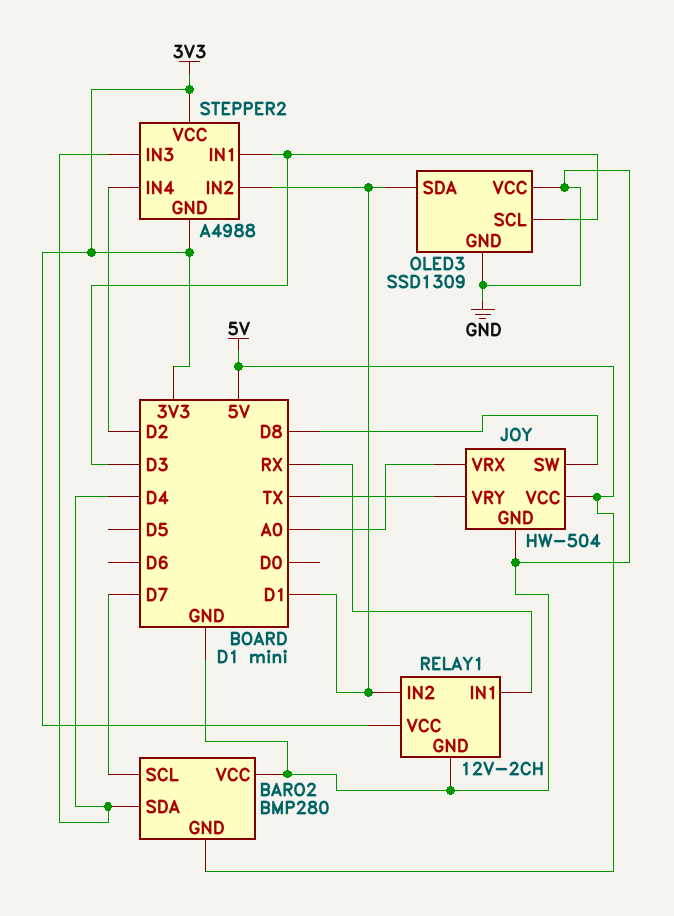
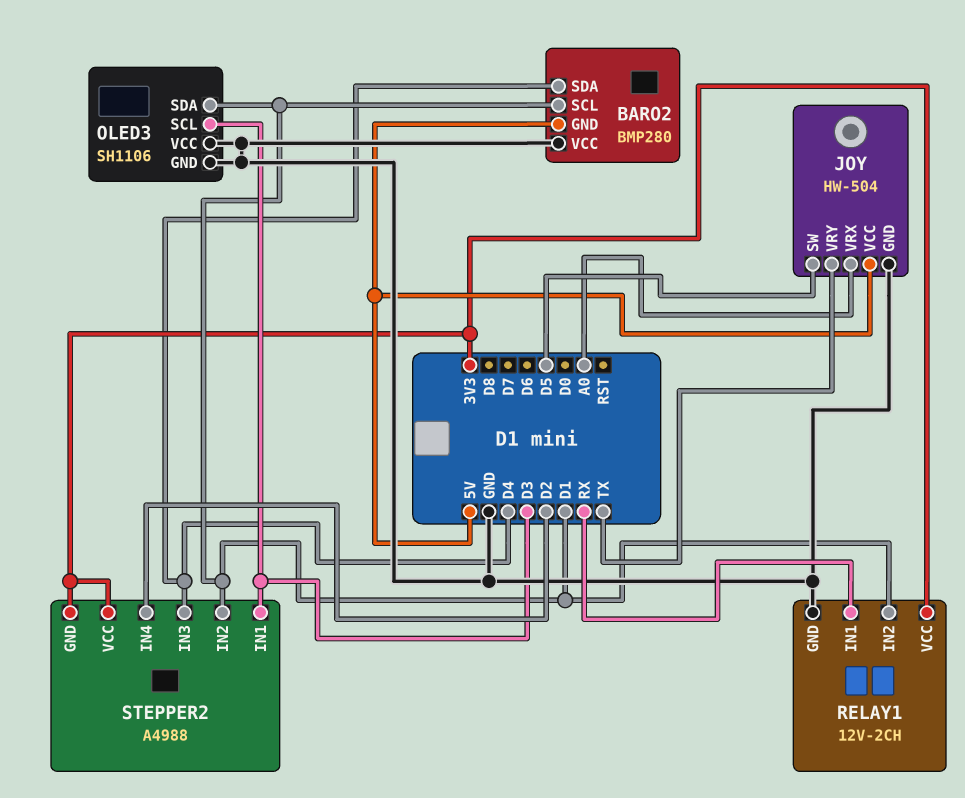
BARO2 pin SCL: D7 -> D1
JOY pin SW: D8 -> D5
OLED3: SSD1309 -> SH1106

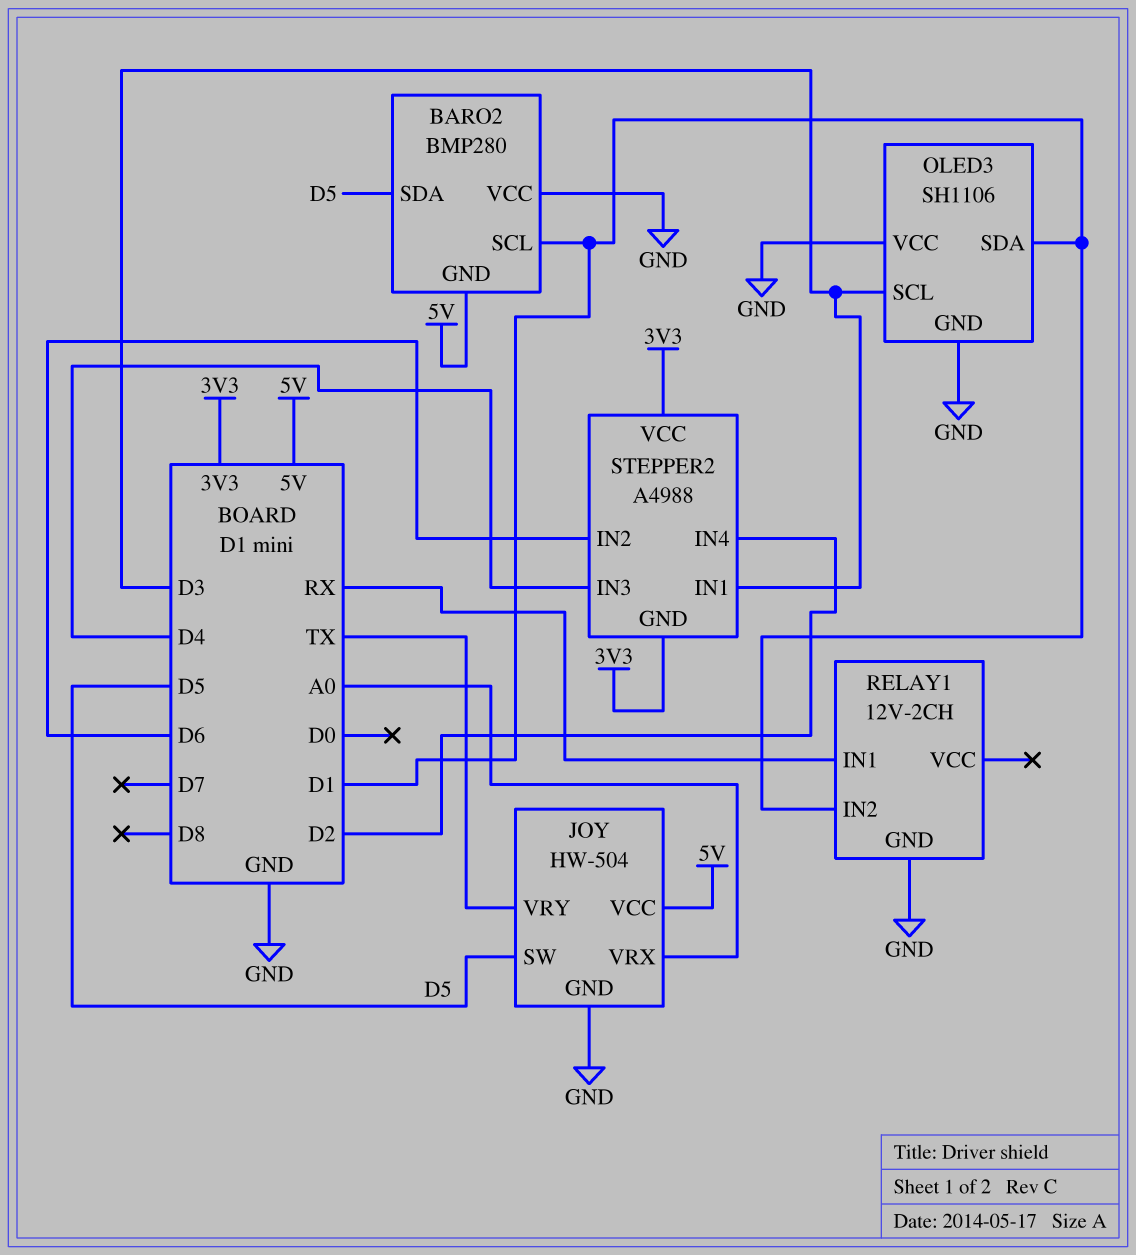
BARO2 pin SDA: D4 -> D5
RELAY1 pin VCC: 3V3 -> none
STEPPER2 pin IN2: D1 -> D6

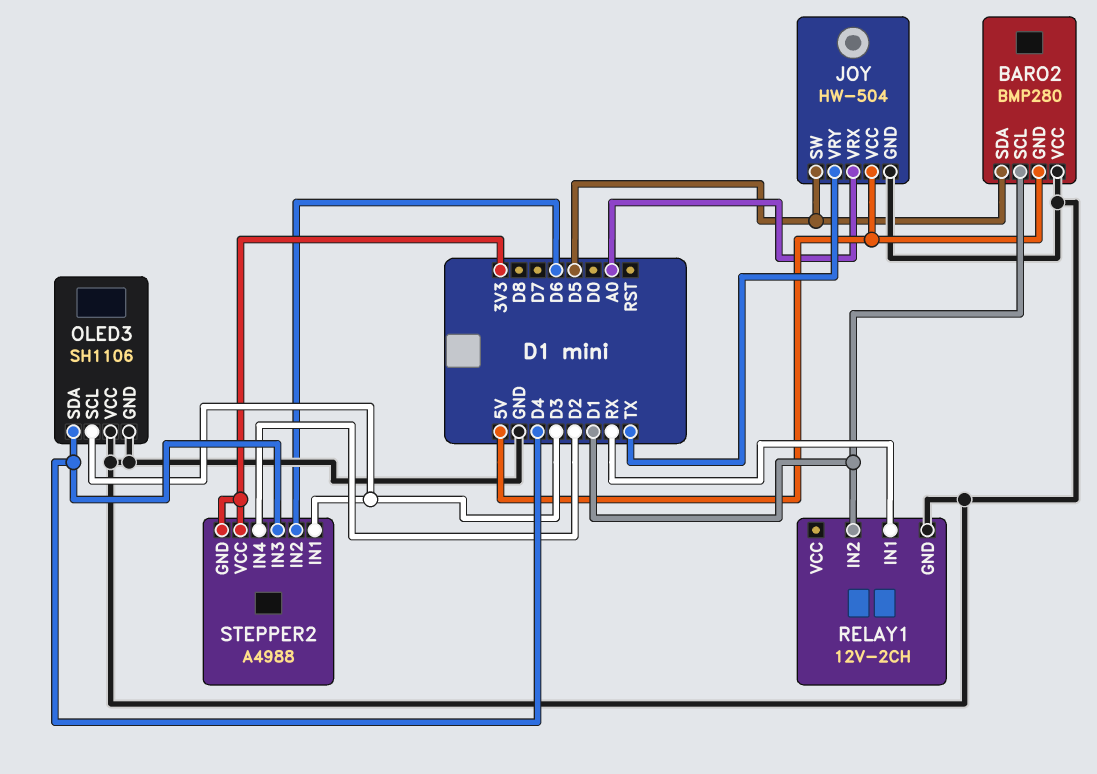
OLED3 pin SDA: D1 -> D4

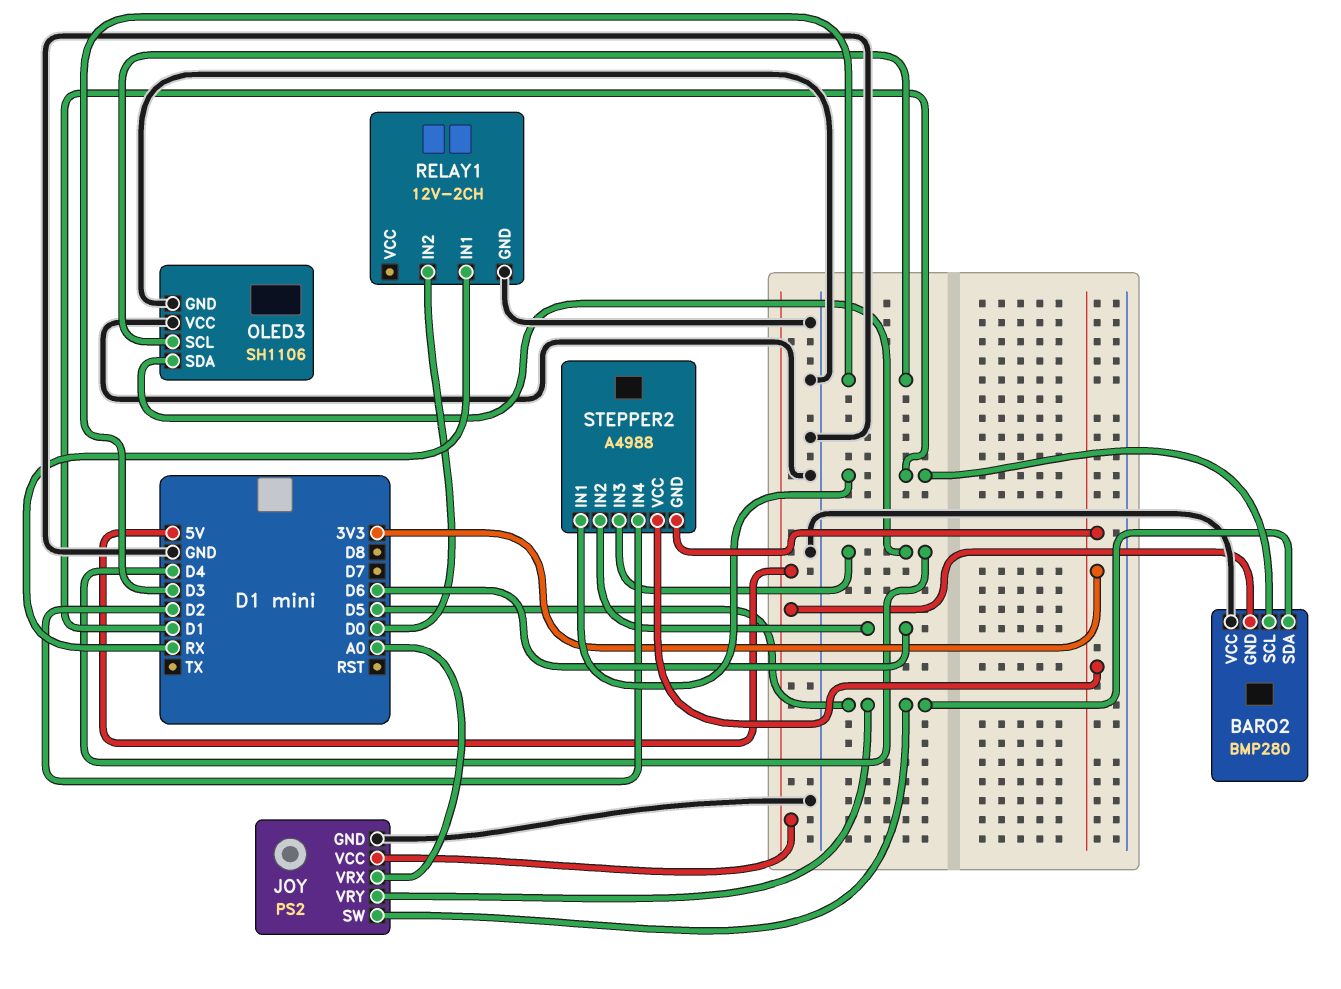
JOY: HW-504 -> PS2
JOY pin VRY: TX -> D5
RELAY1 pin IN2: D1 -> D0
STEPPER2 pin IN1: D3 -> D1

